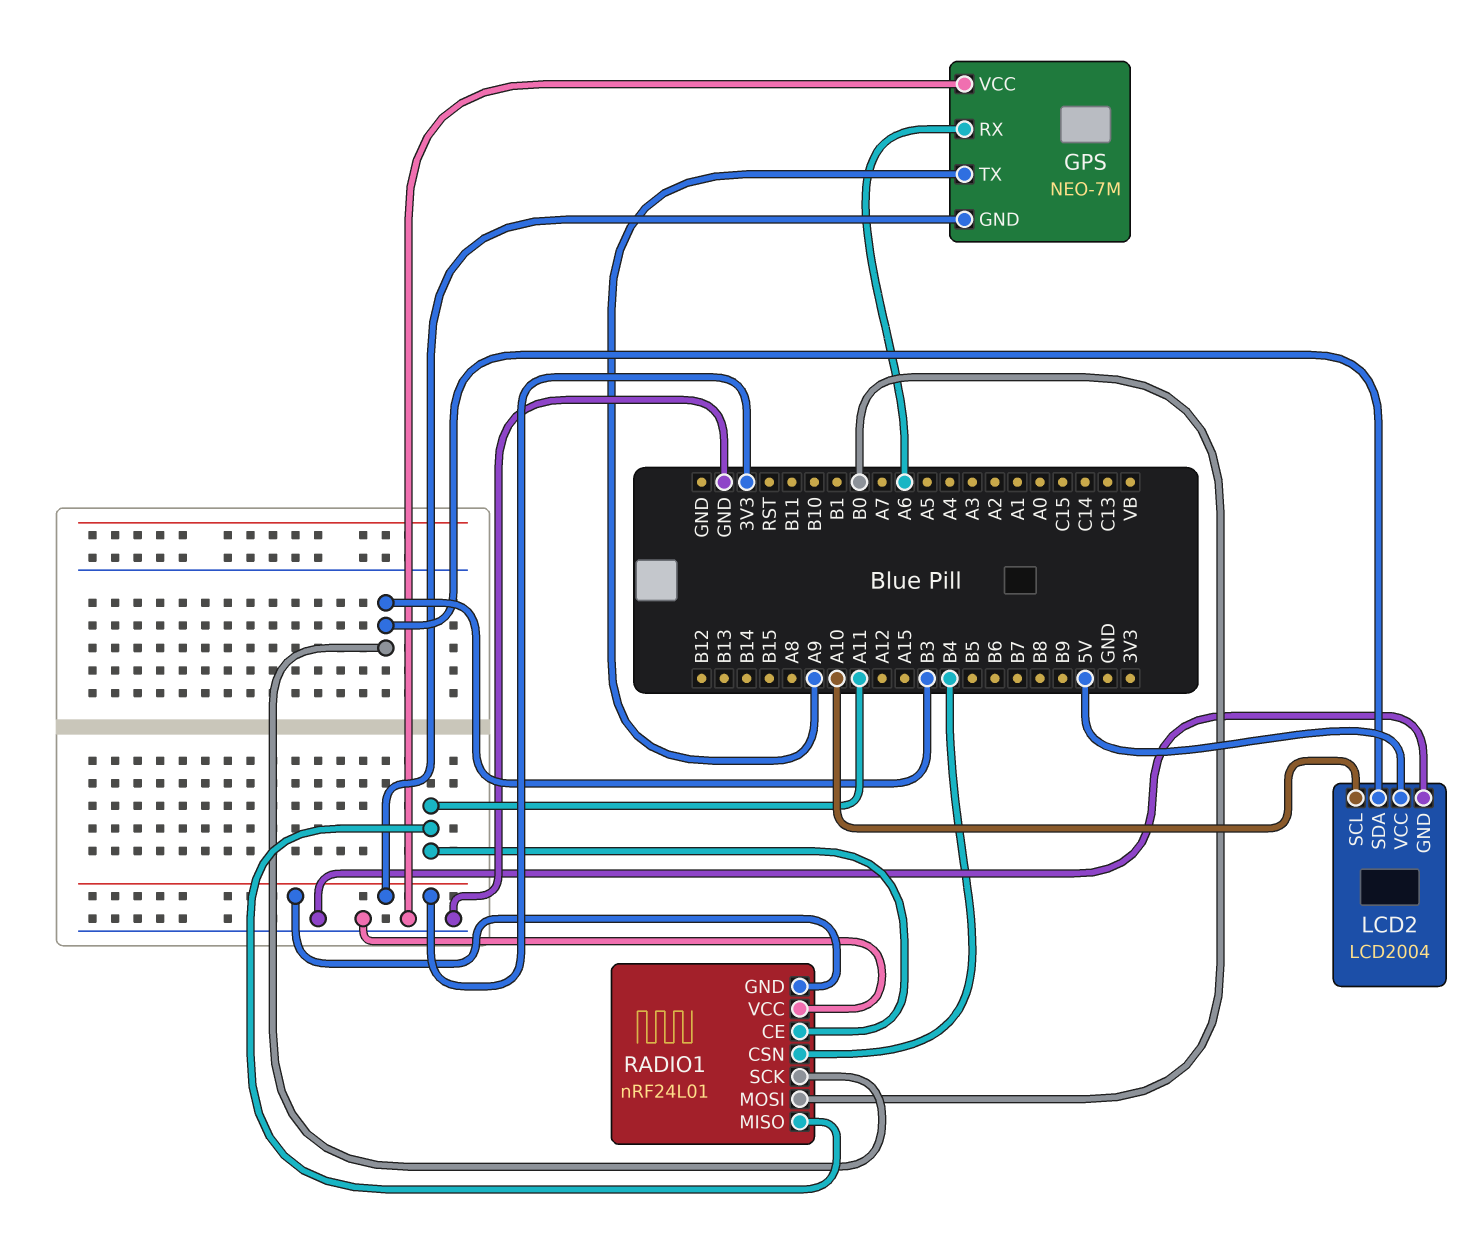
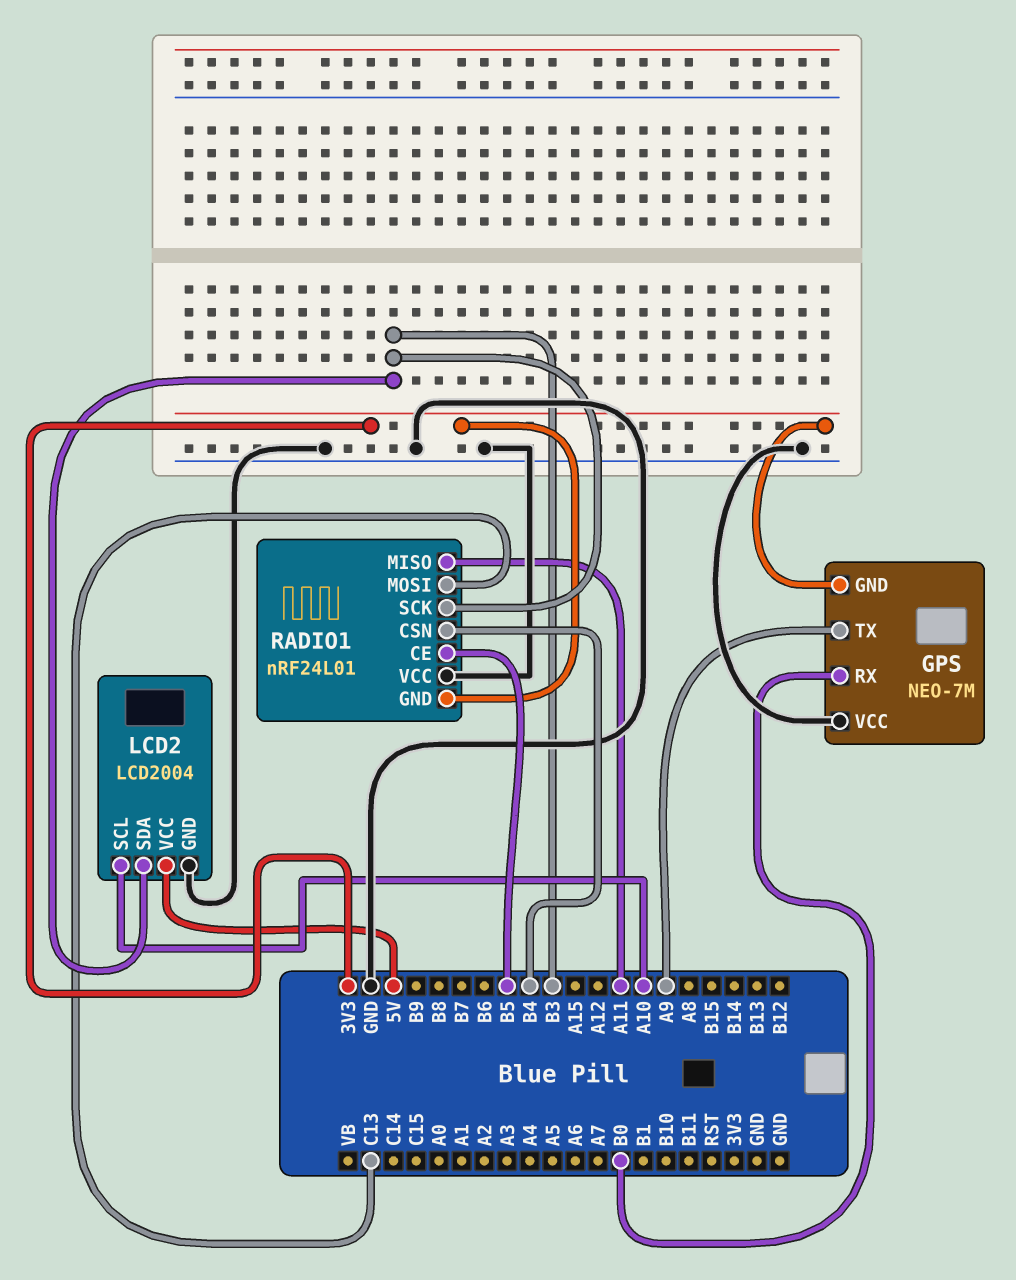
GPS pin RX: A6 -> B0
RADIO1 pin CE: A11 -> B5
RADIO1 pin MOSI: B0 -> C13

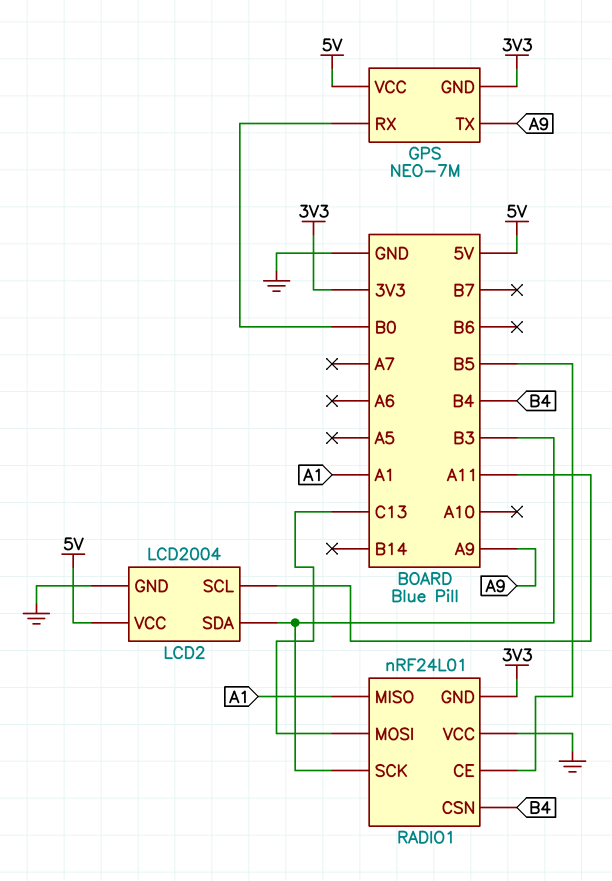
GPS pin VCC: GND -> 5V
LCD2 pin SCL: A10 -> A11
RADIO1 pin MISO: A11 -> A1

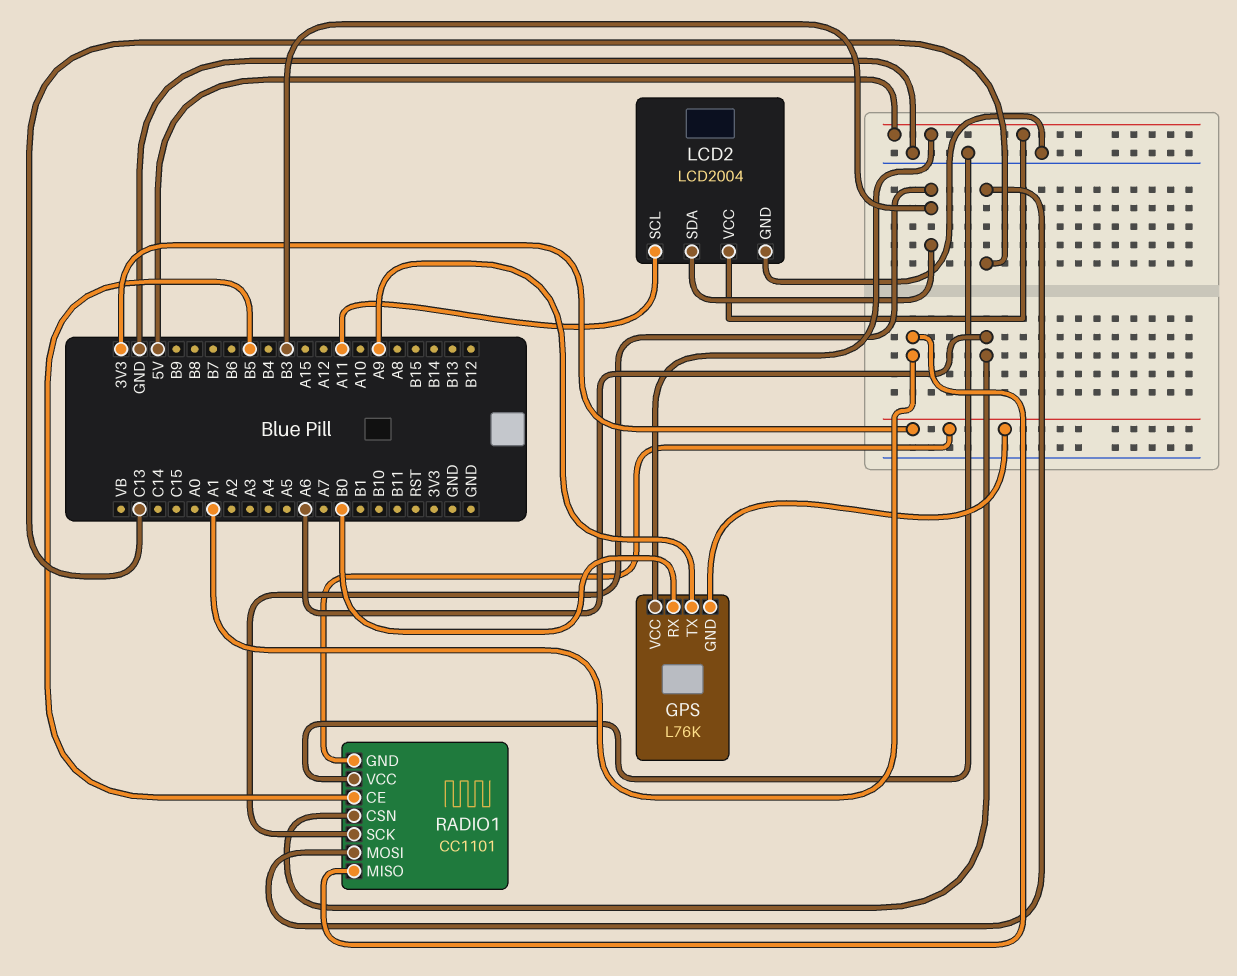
GPS: NEO-7M -> L76K
RADIO1: nRF24L01 -> CC1101
RADIO1 pin CSN: B4 -> A6

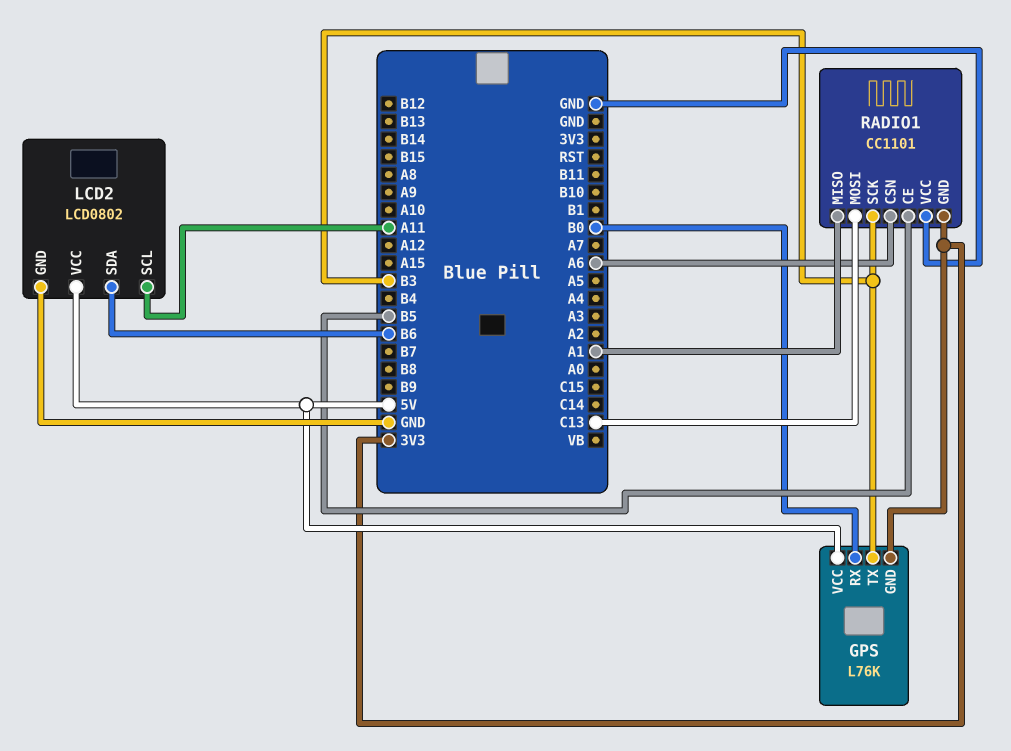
GPS pin TX: A9 -> B3
LCD2: LCD2004 -> LCD0802
LCD2 pin SDA: B3 -> B6

